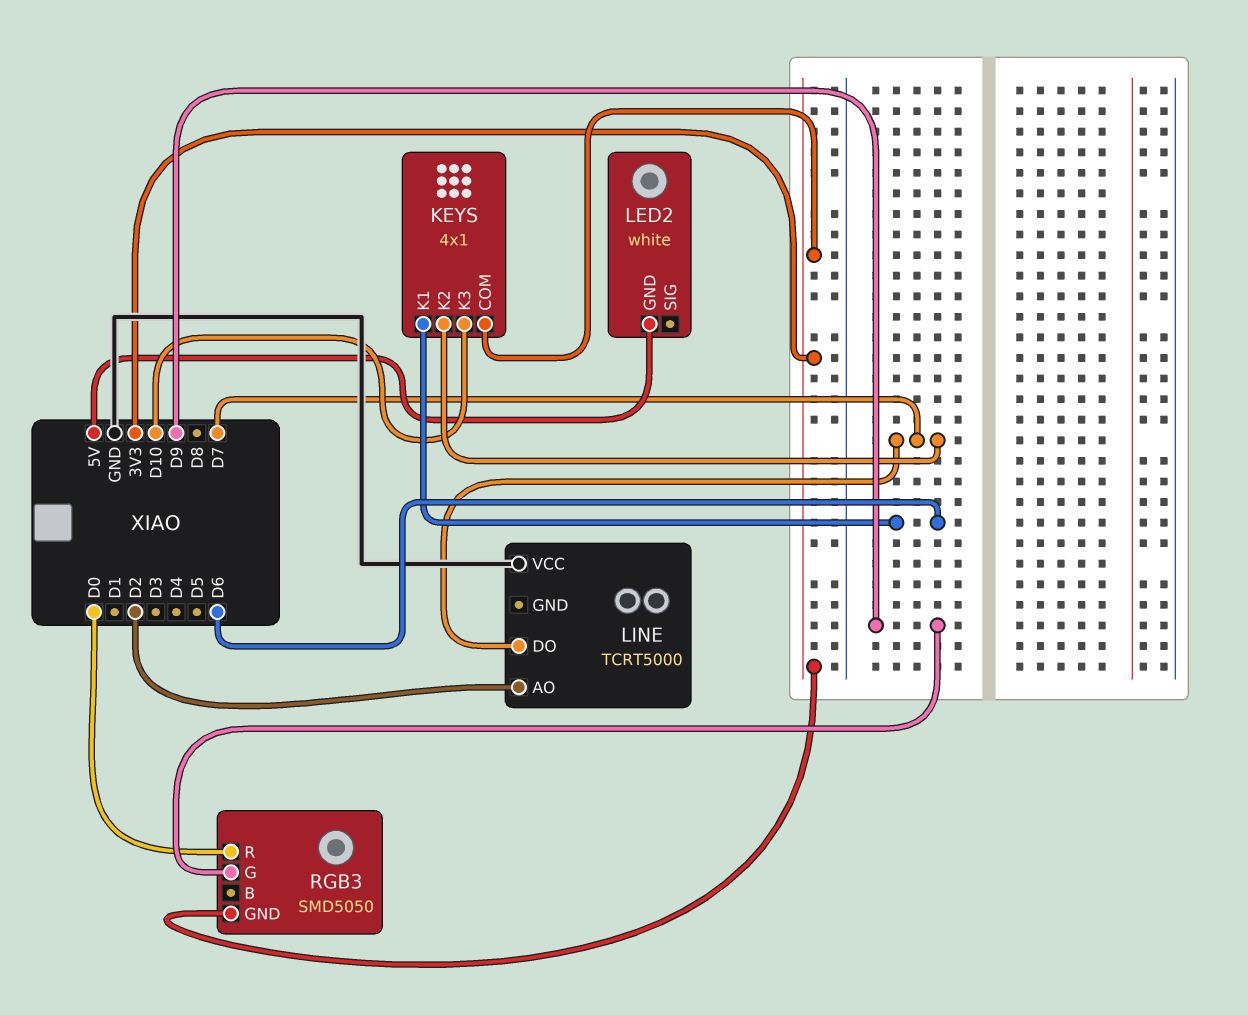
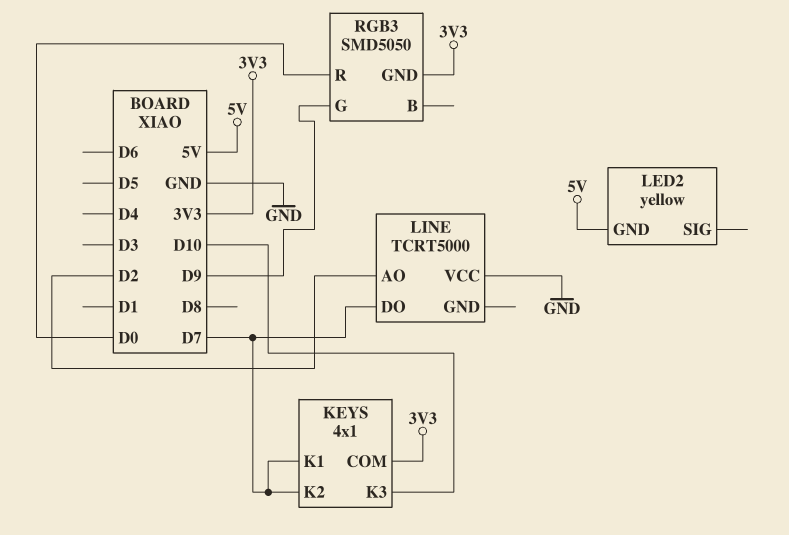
KEYS pin K1: D6 -> D7
LED2: white -> yellow

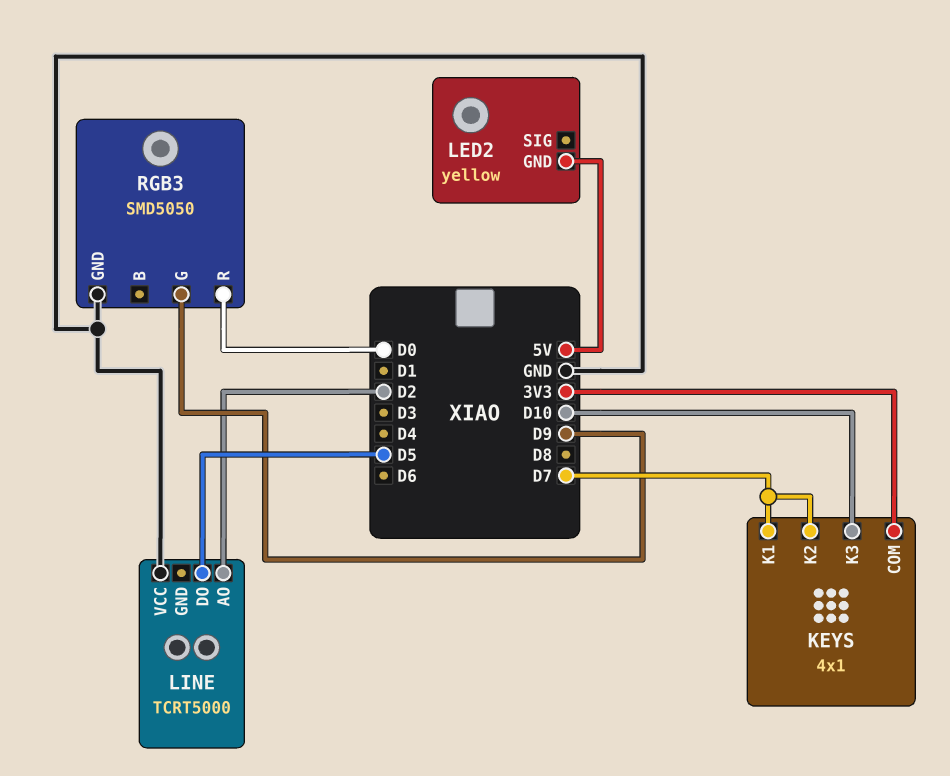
LINE pin DO: D7 -> D5
RGB3 pin GND: 3V3 -> GND

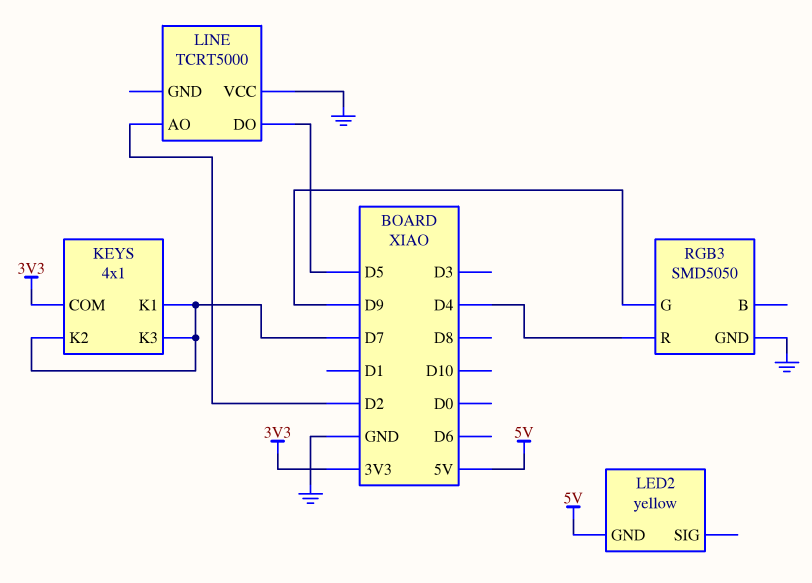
KEYS pin K3: D10 -> D7
RGB3 pin R: D0 -> D4

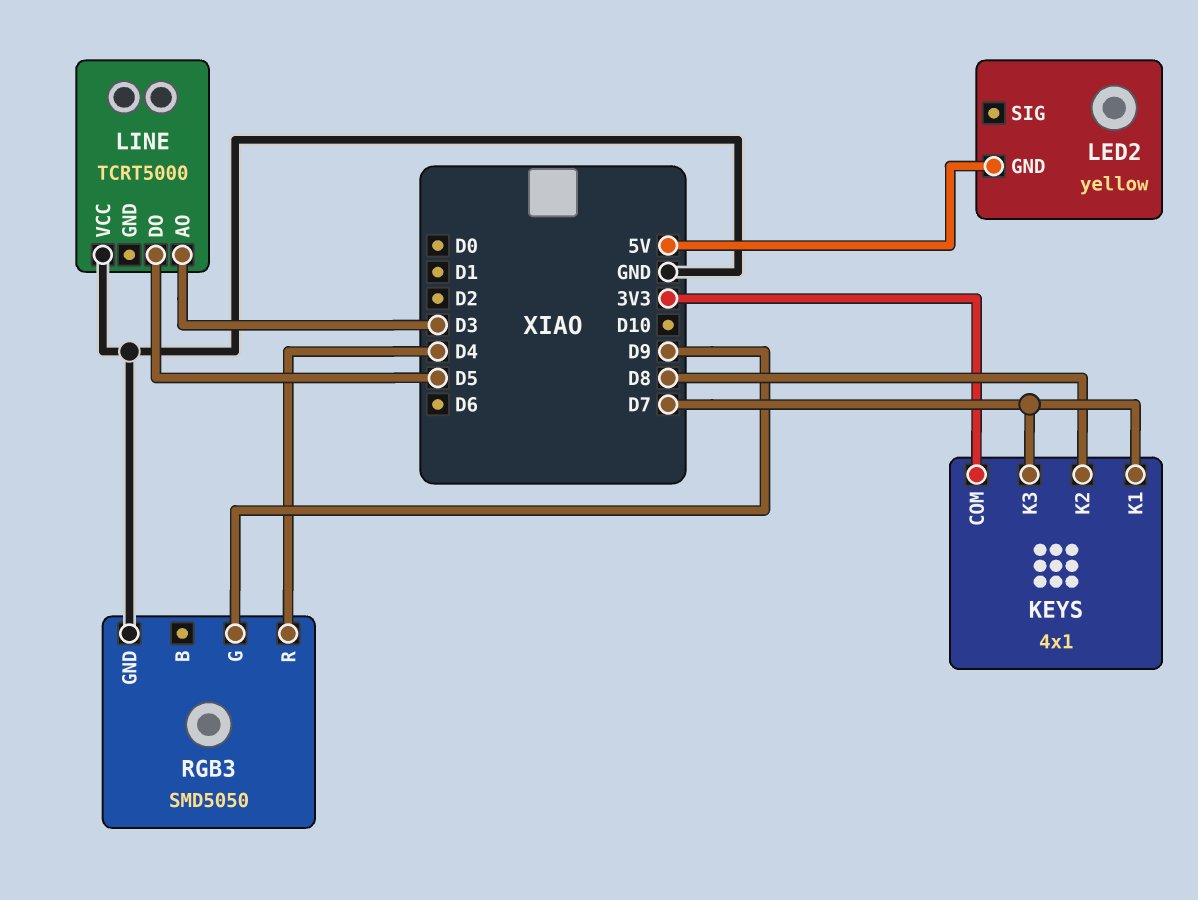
KEYS pin K2: D7 -> D8
LINE pin AO: D2 -> D3

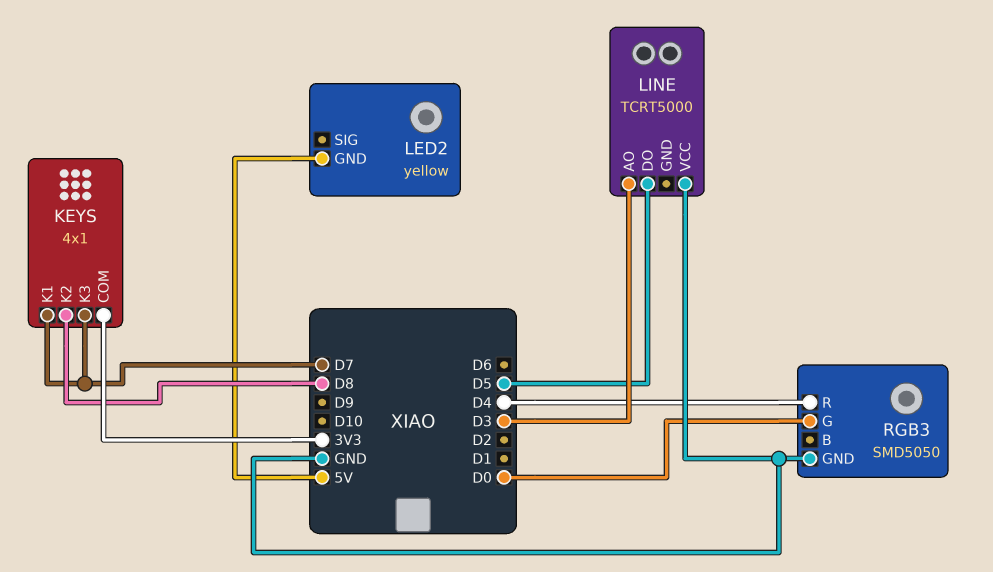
RGB3 pin G: D9 -> D0

